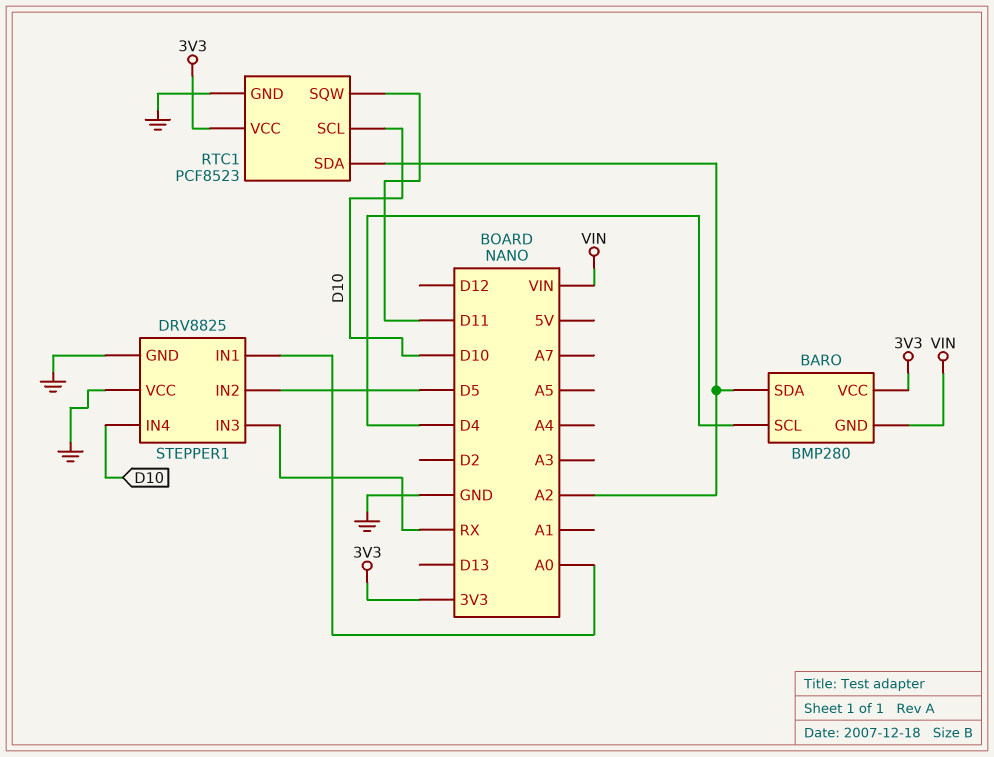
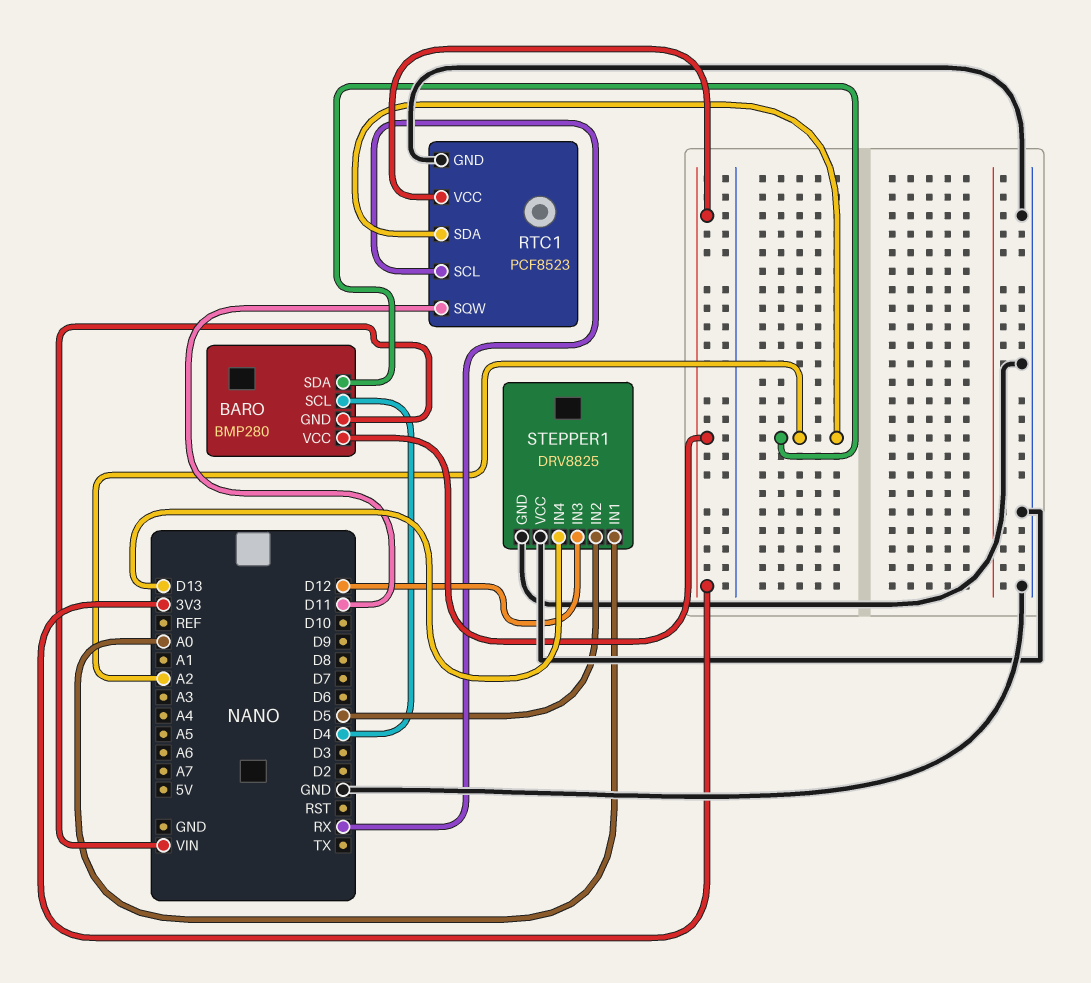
RTC1 pin SCL: D10 -> RX
STEPPER1 pin IN3: RX -> D12
STEPPER1 pin IN4: D10 -> D13

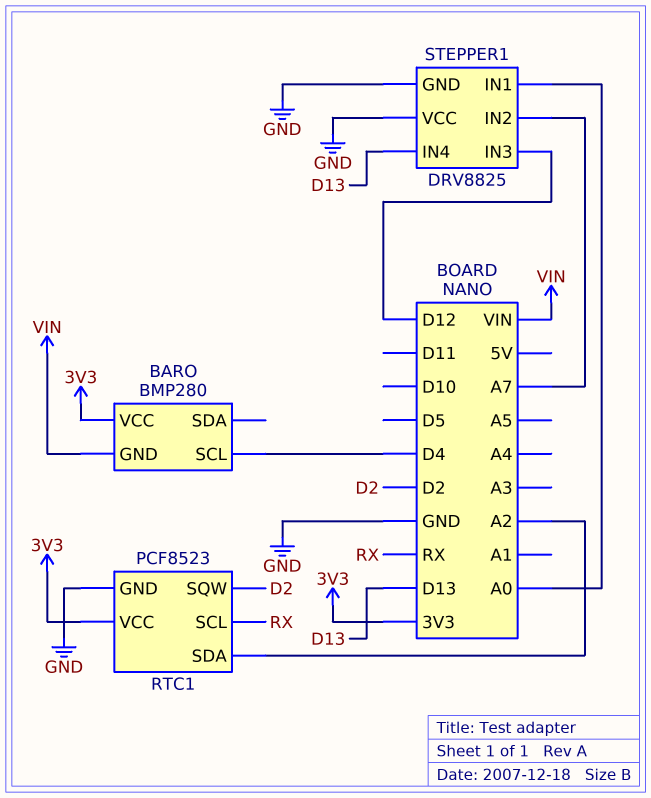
BARO pin SDA: A2 -> none
RTC1 pin SQW: D11 -> D2
STEPPER1 pin IN2: D5 -> A7

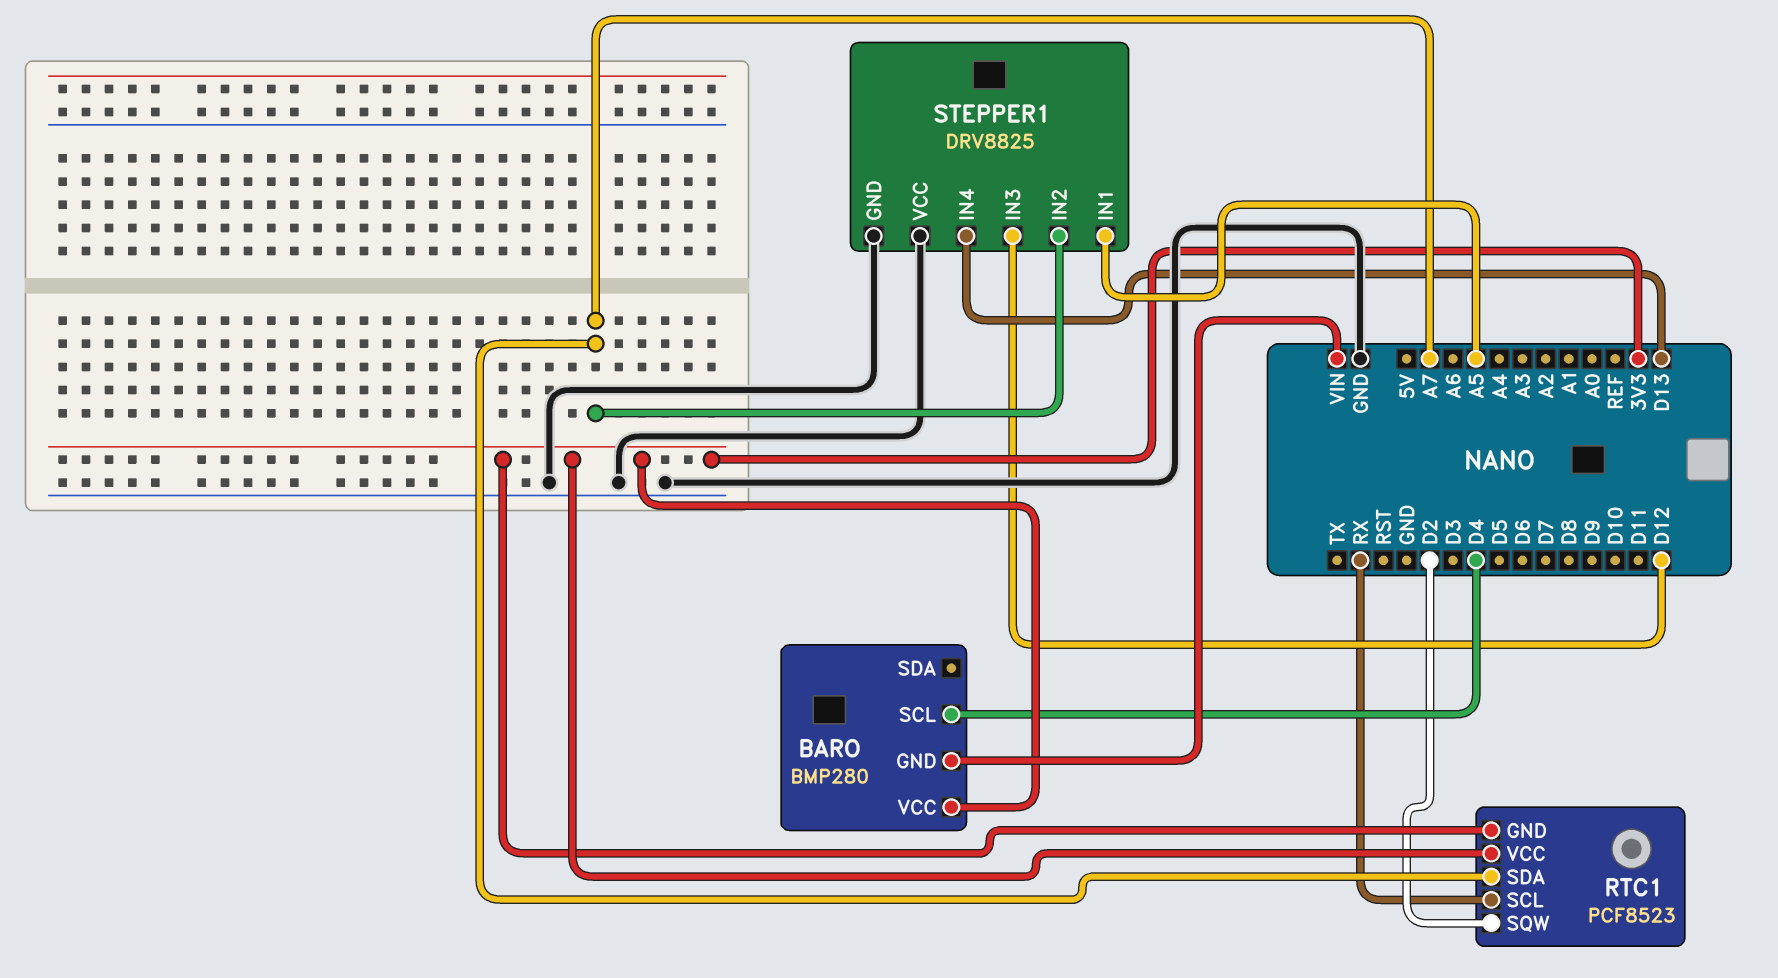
RTC1 pin GND: GND -> 3V3
RTC1 pin SDA: A2 -> A7
STEPPER1 pin IN1: A0 -> A5

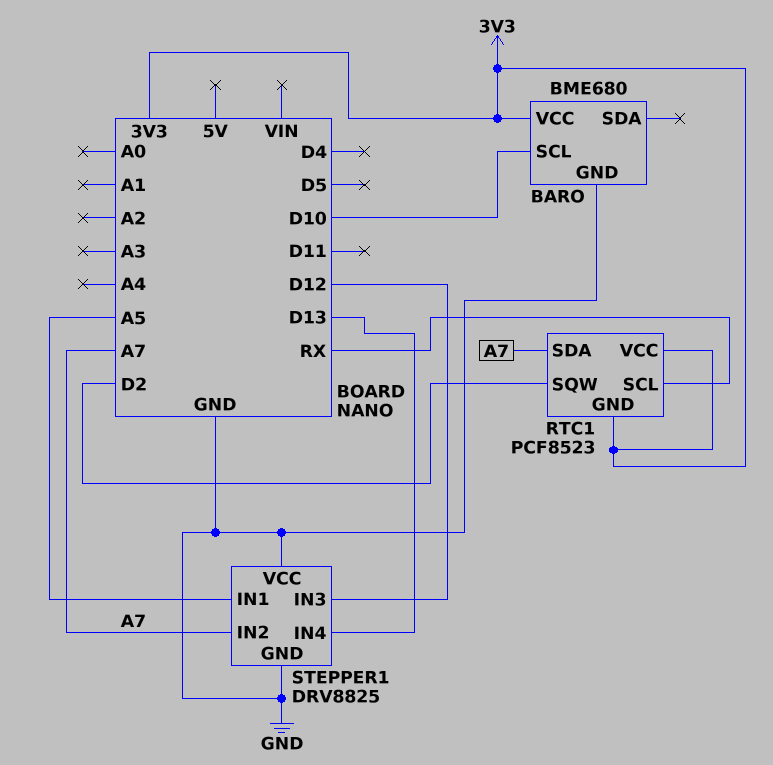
BARO: BMP280 -> BME680
BARO pin GND: VIN -> GND
BARO pin SCL: D4 -> D10

